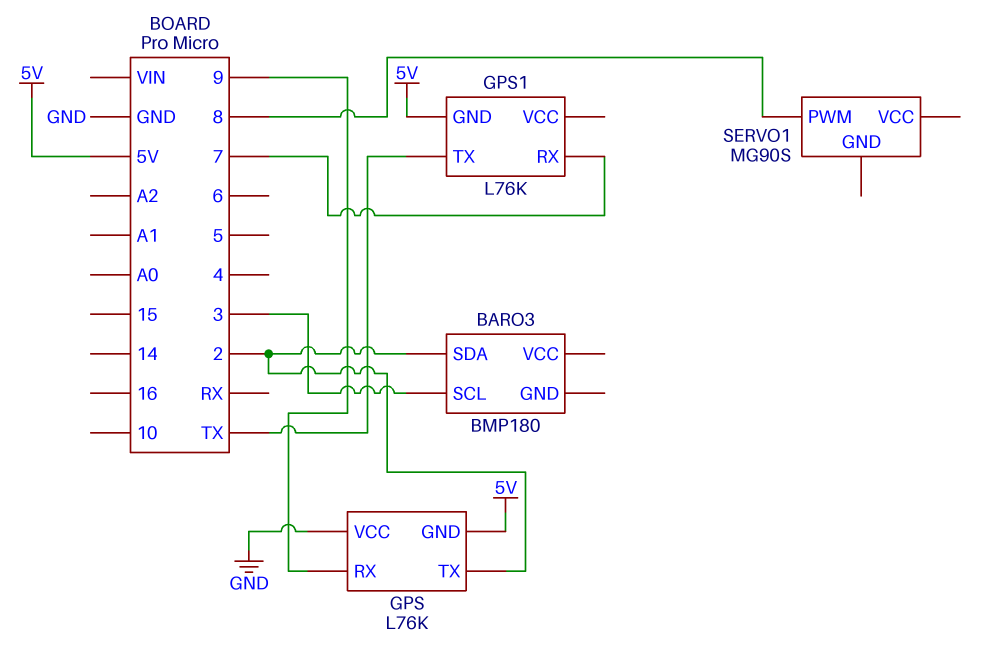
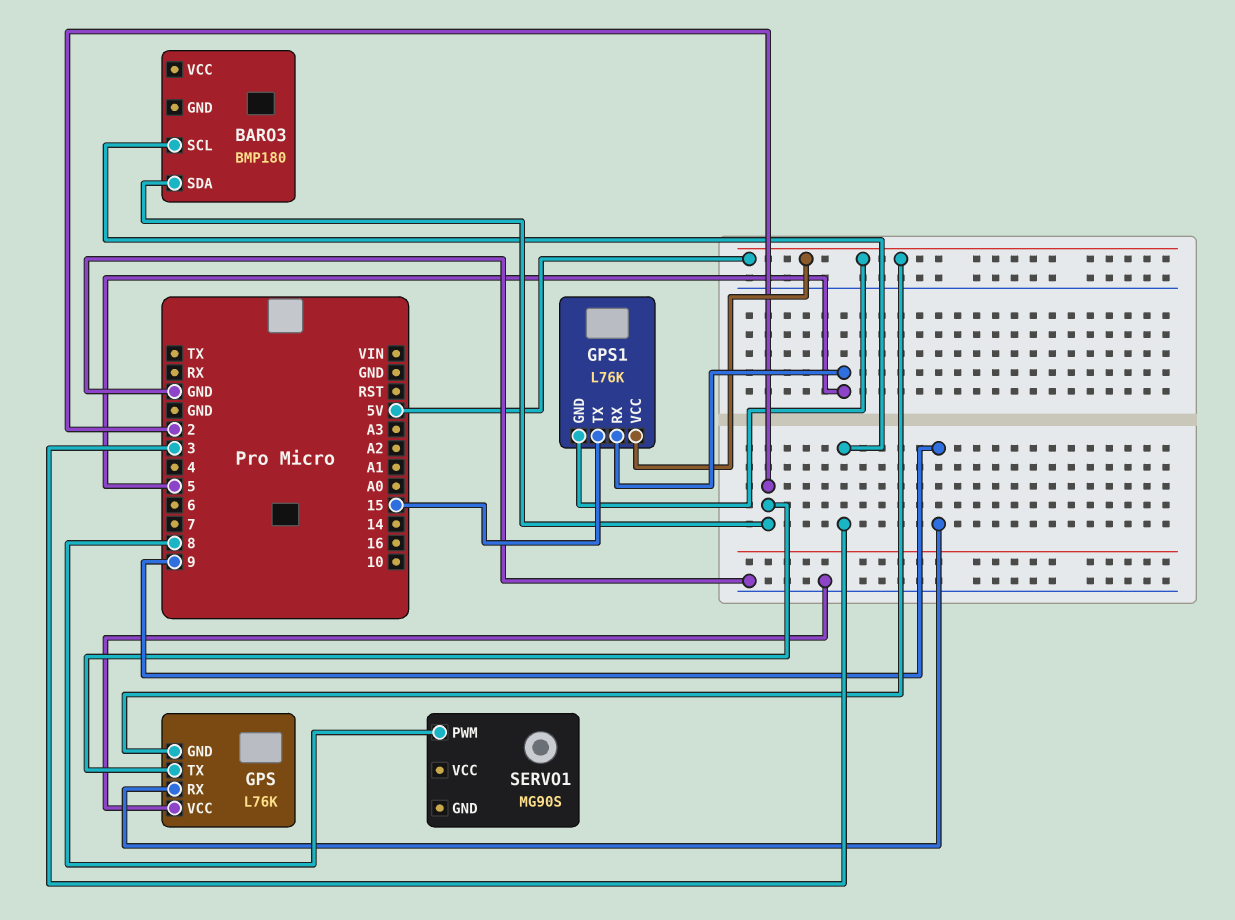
GPS1 pin RX: 7 -> 5
GPS1 pin TX: TX -> 15
GPS1 pin VCC: none -> 5V

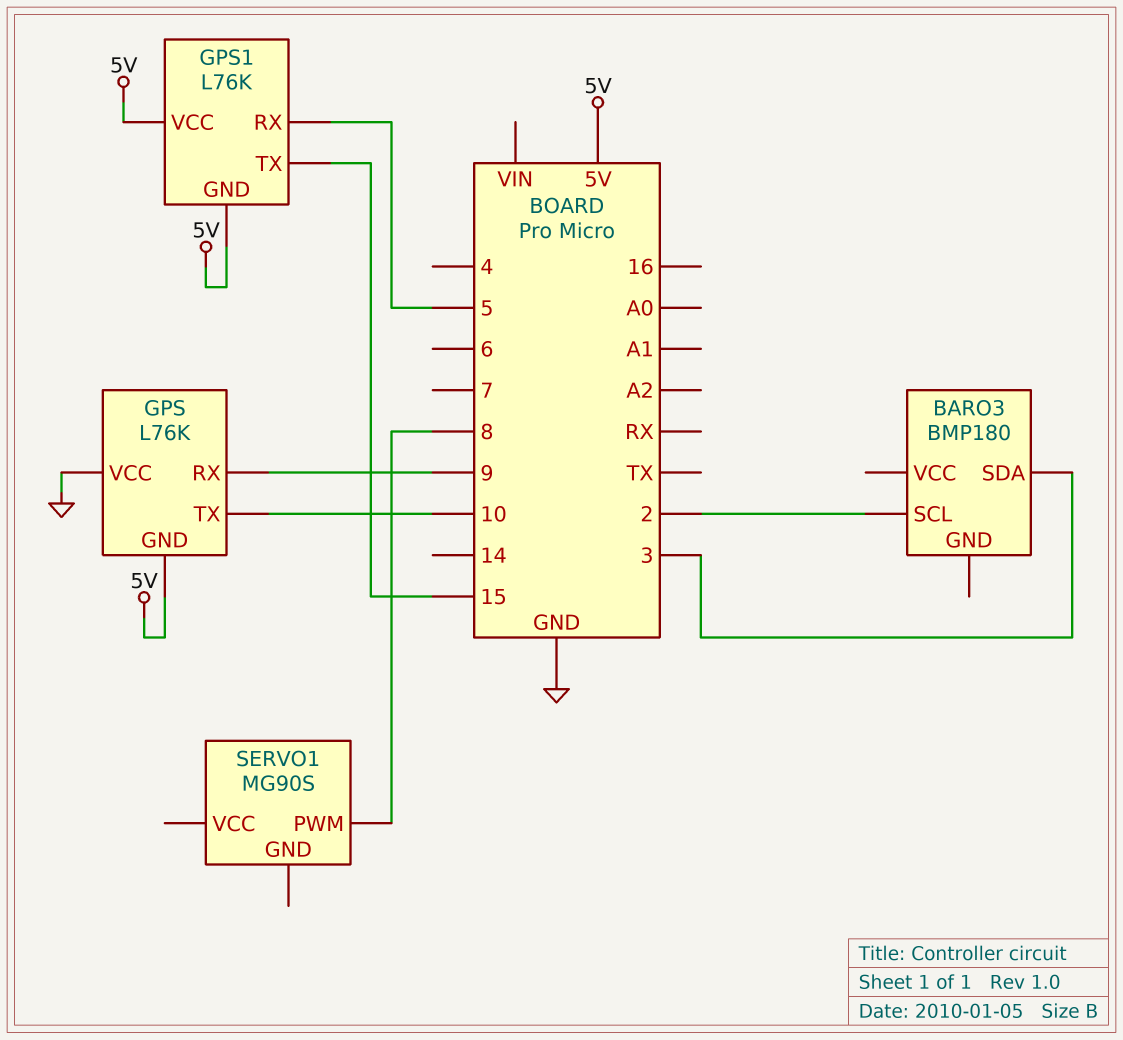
BARO3 pin SCL: 3 -> 2
BARO3 pin SDA: 2 -> 3
GPS pin TX: 2 -> 10

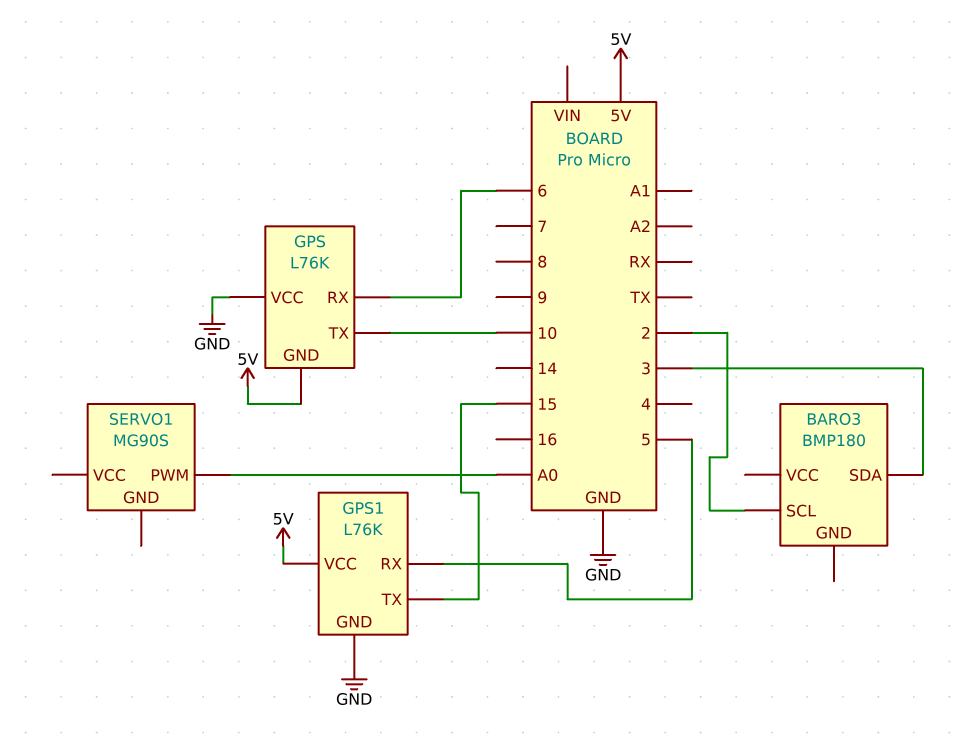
GPS pin RX: 9 -> 6
GPS1 pin GND: 5V -> GND
SERVO1 pin PWM: 8 -> A0

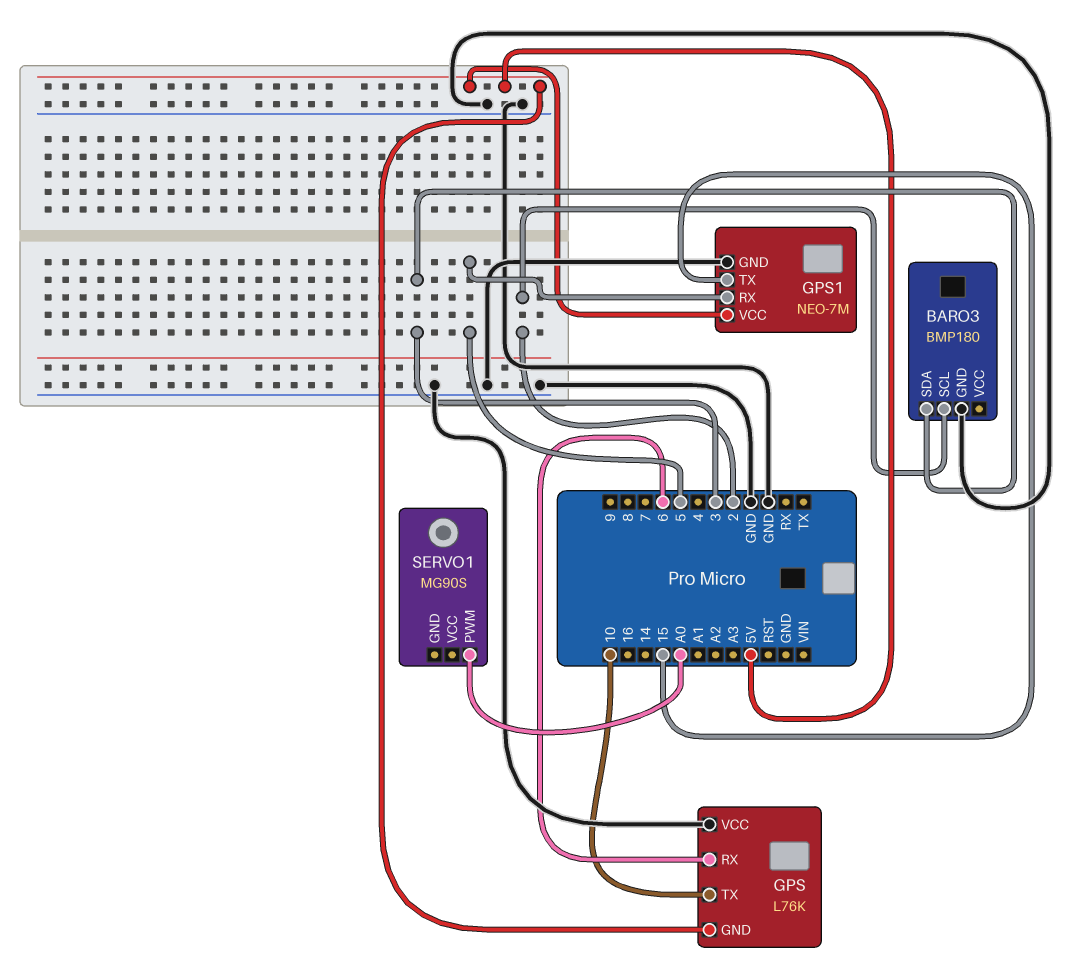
BARO3 pin GND: none -> GND
GPS1: L76K -> NEO-7M

